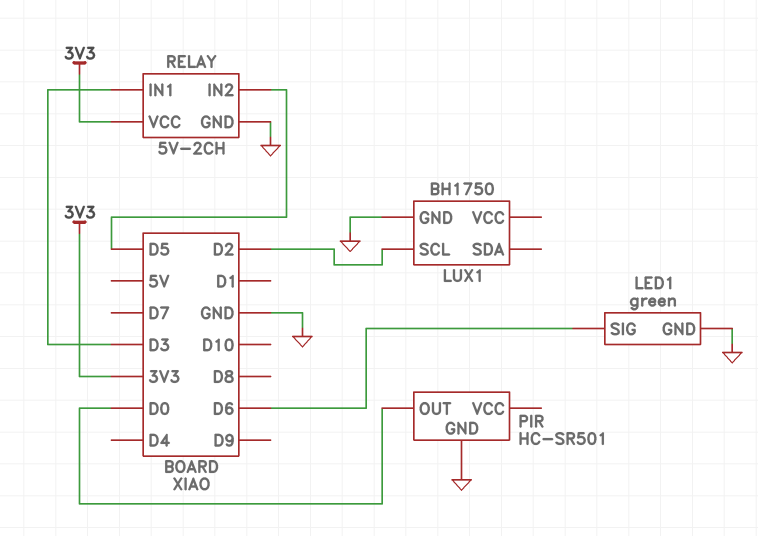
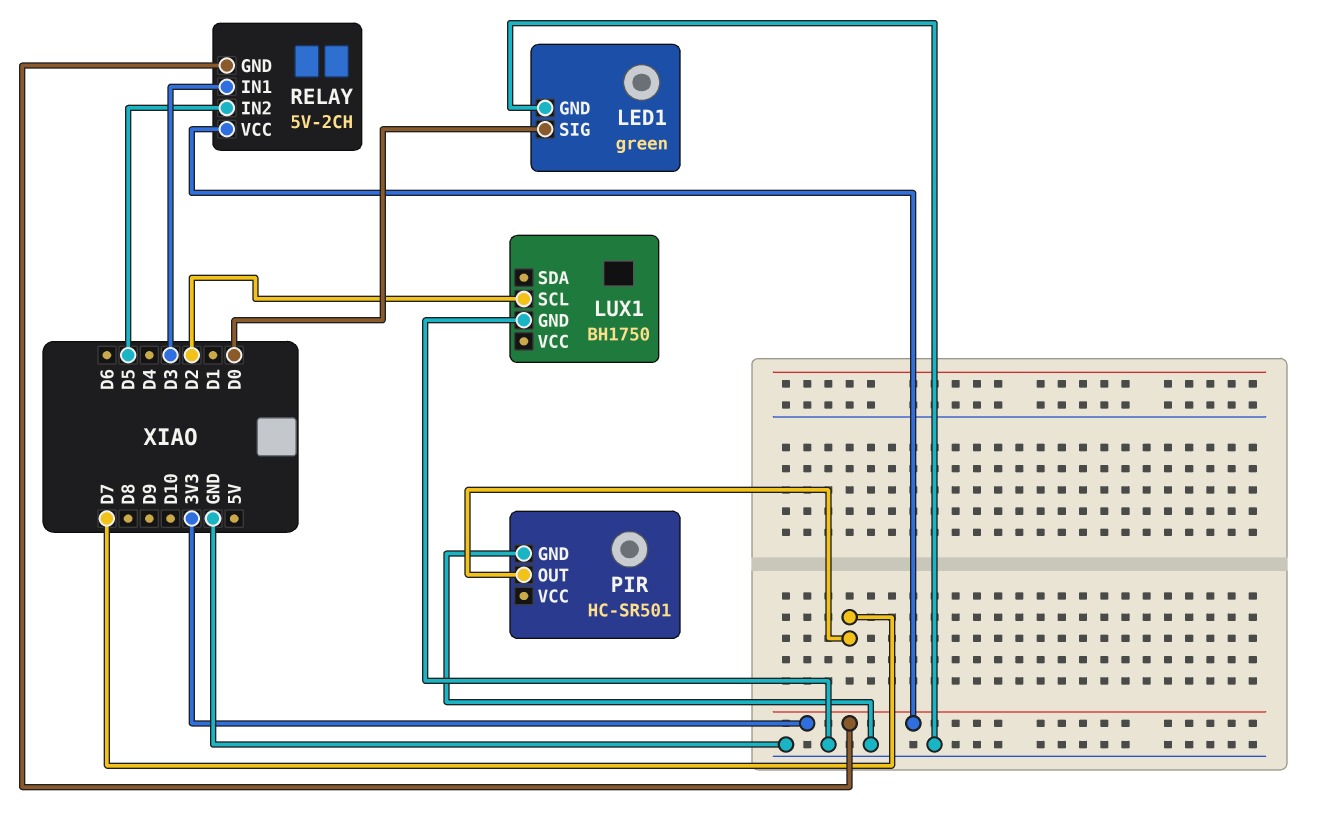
LED1 pin SIG: D6 -> D0
PIR pin OUT: D0 -> D7
RELAY pin GND: GND -> 3V3

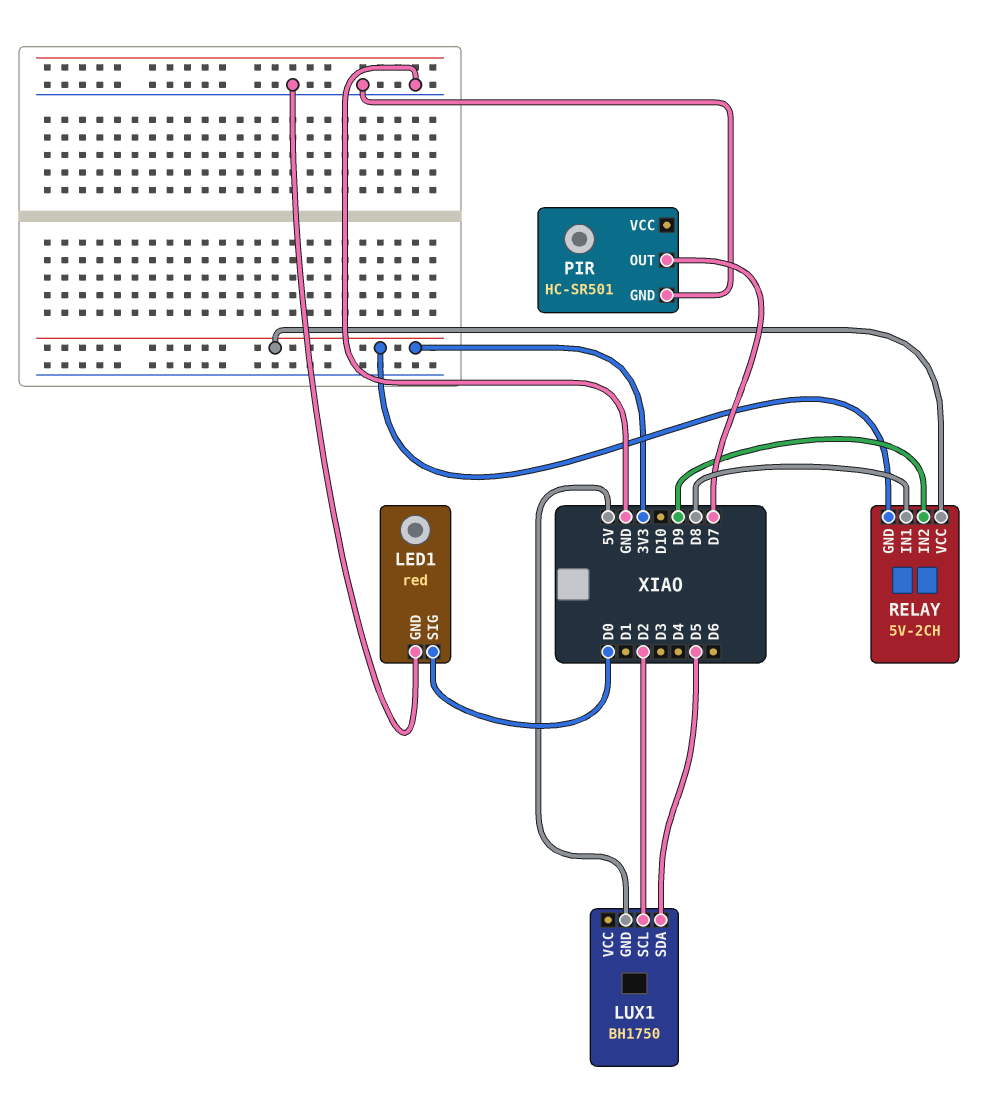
LED1: green -> red
LUX1 pin GND: GND -> 5V
LUX1 pin SDA: none -> D5
RELAY pin IN1: D3 -> D8
RELAY pin IN2: D5 -> D9

